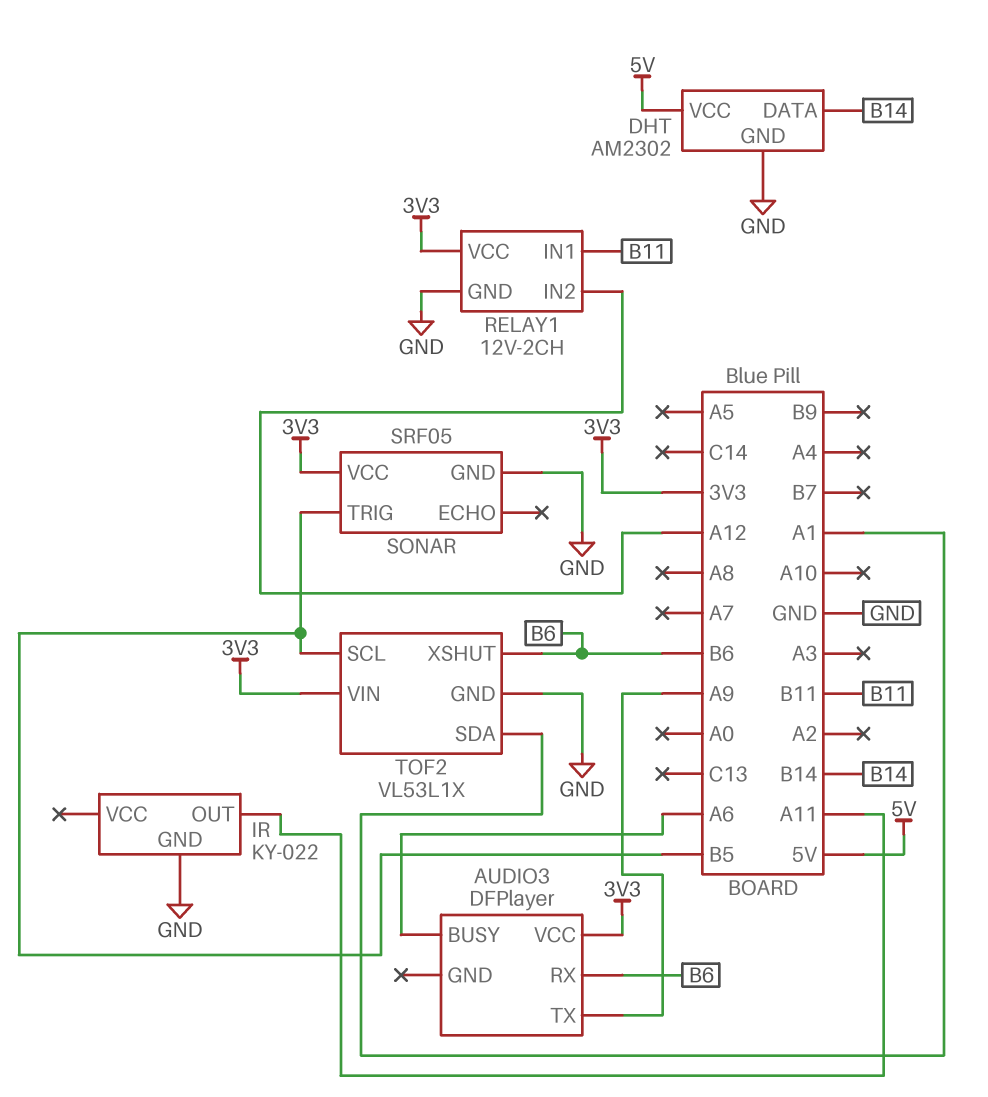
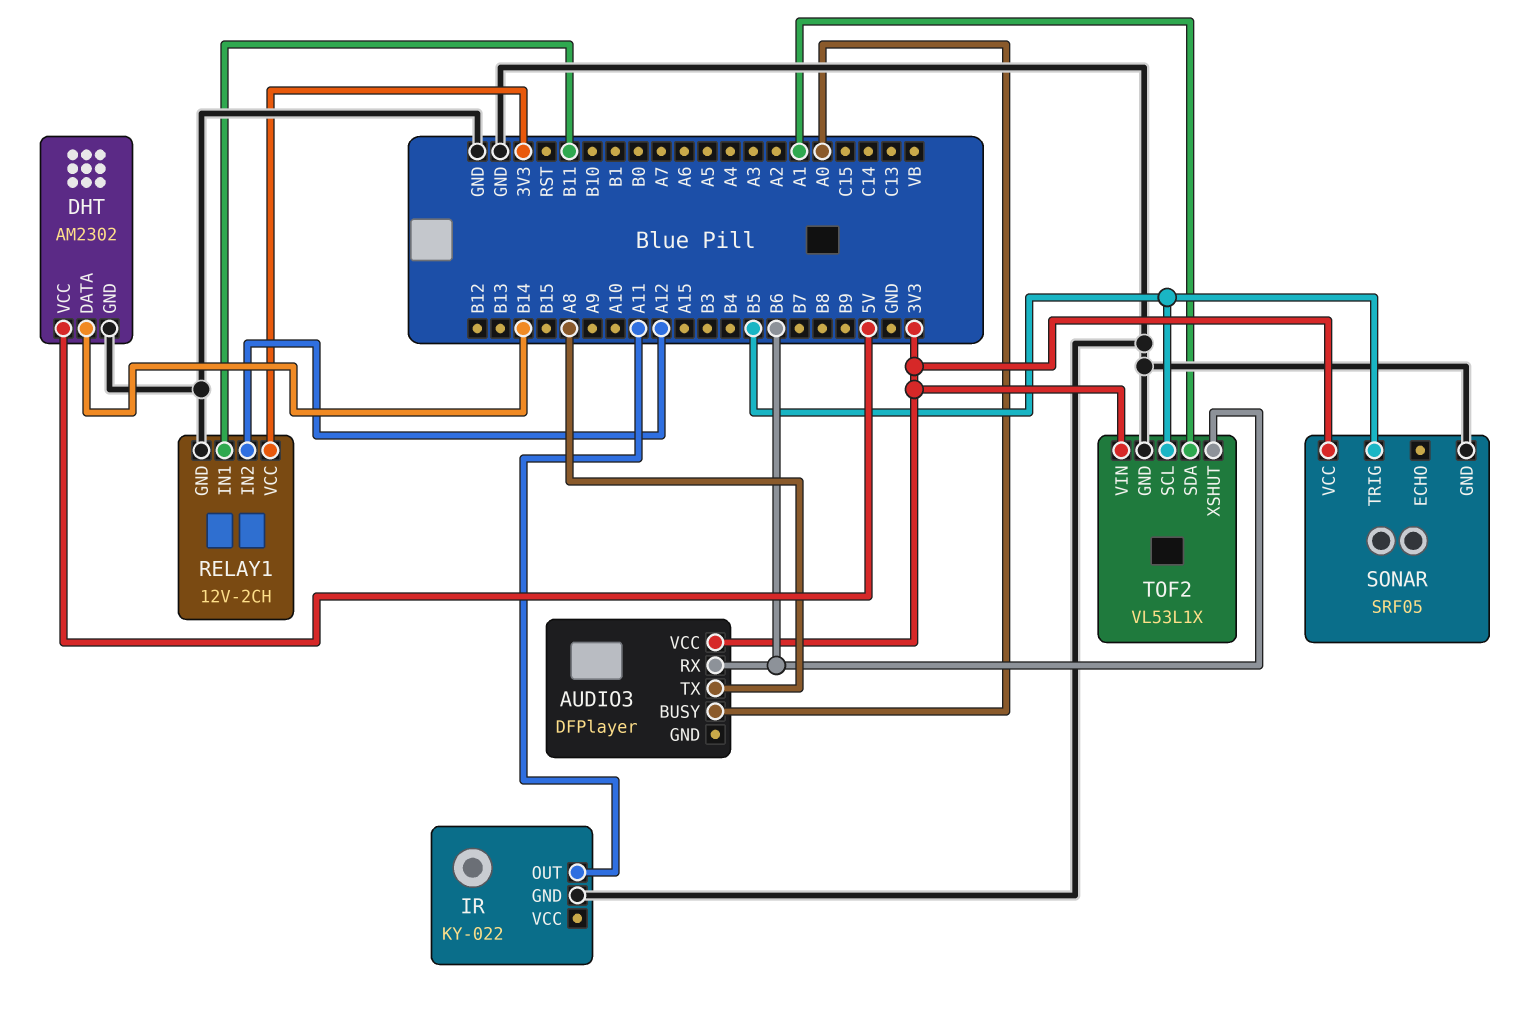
AUDIO3 pin BUSY: A6 -> A0
AUDIO3 pin TX: A9 -> A8

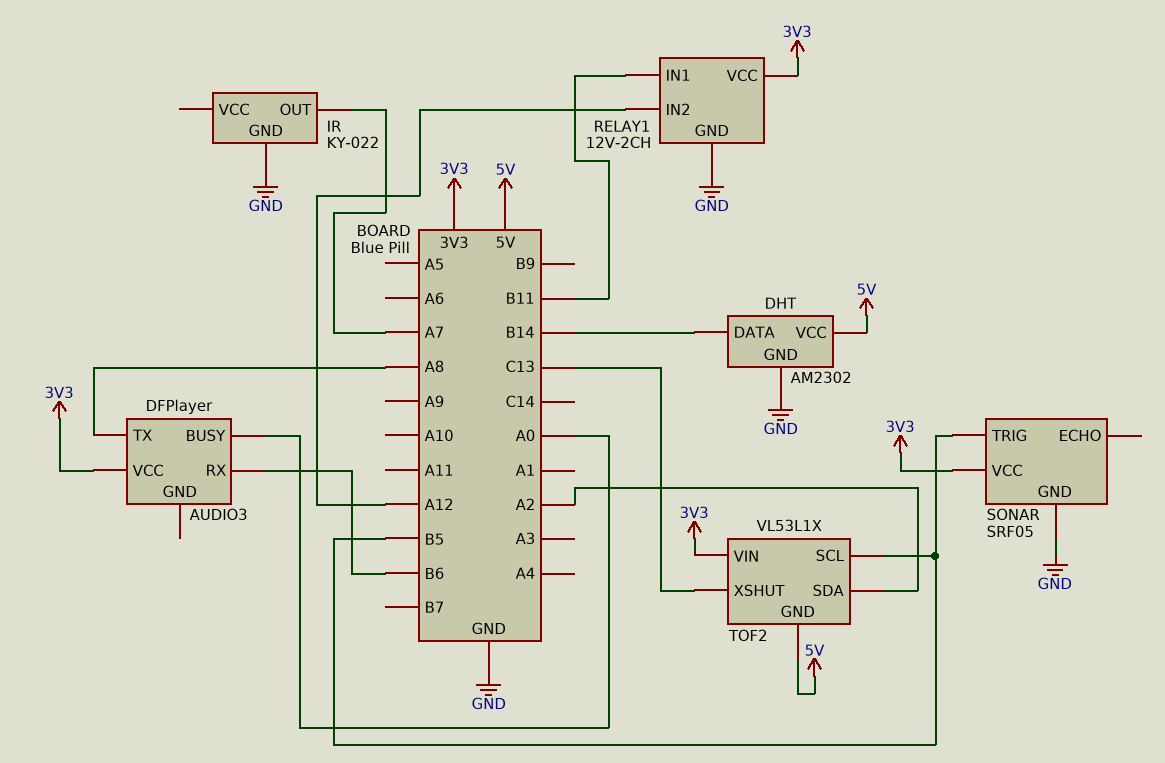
IR pin OUT: A11 -> A7
TOF2 pin GND: GND -> 5V
TOF2 pin SDA: A1 -> A2
TOF2 pin XSHUT: B6 -> C13

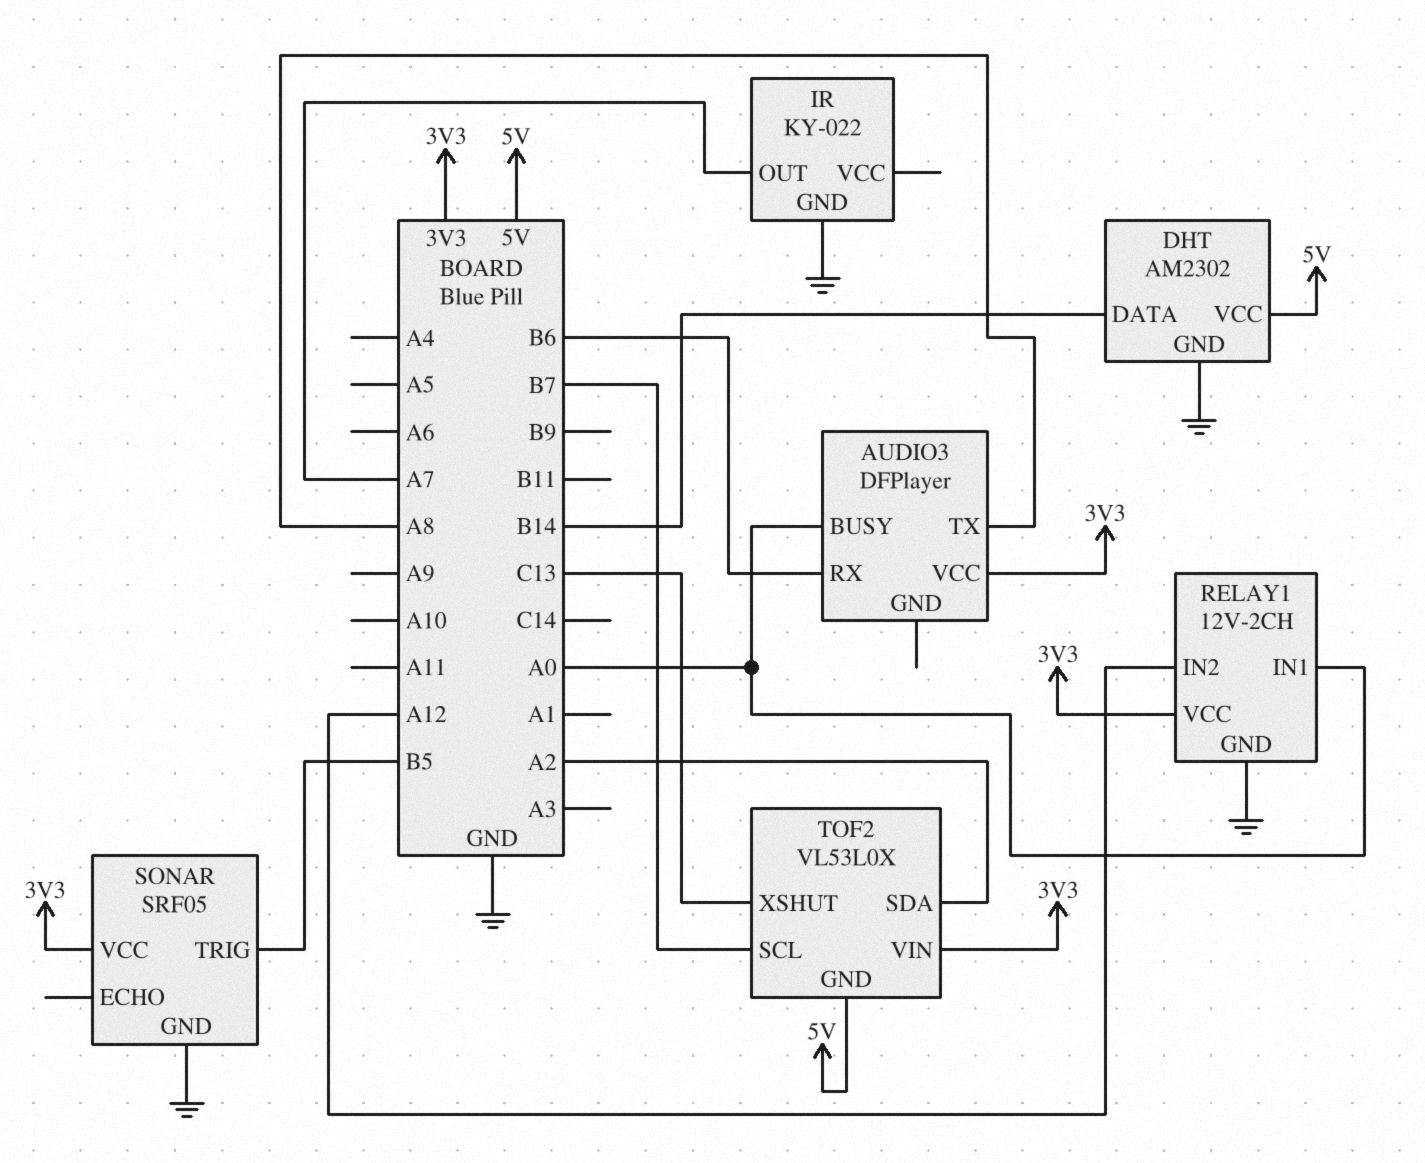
RELAY1 pin IN1: B11 -> A0
TOF2: VL53L1X -> VL53L0X
TOF2 pin SCL: B5 -> B7

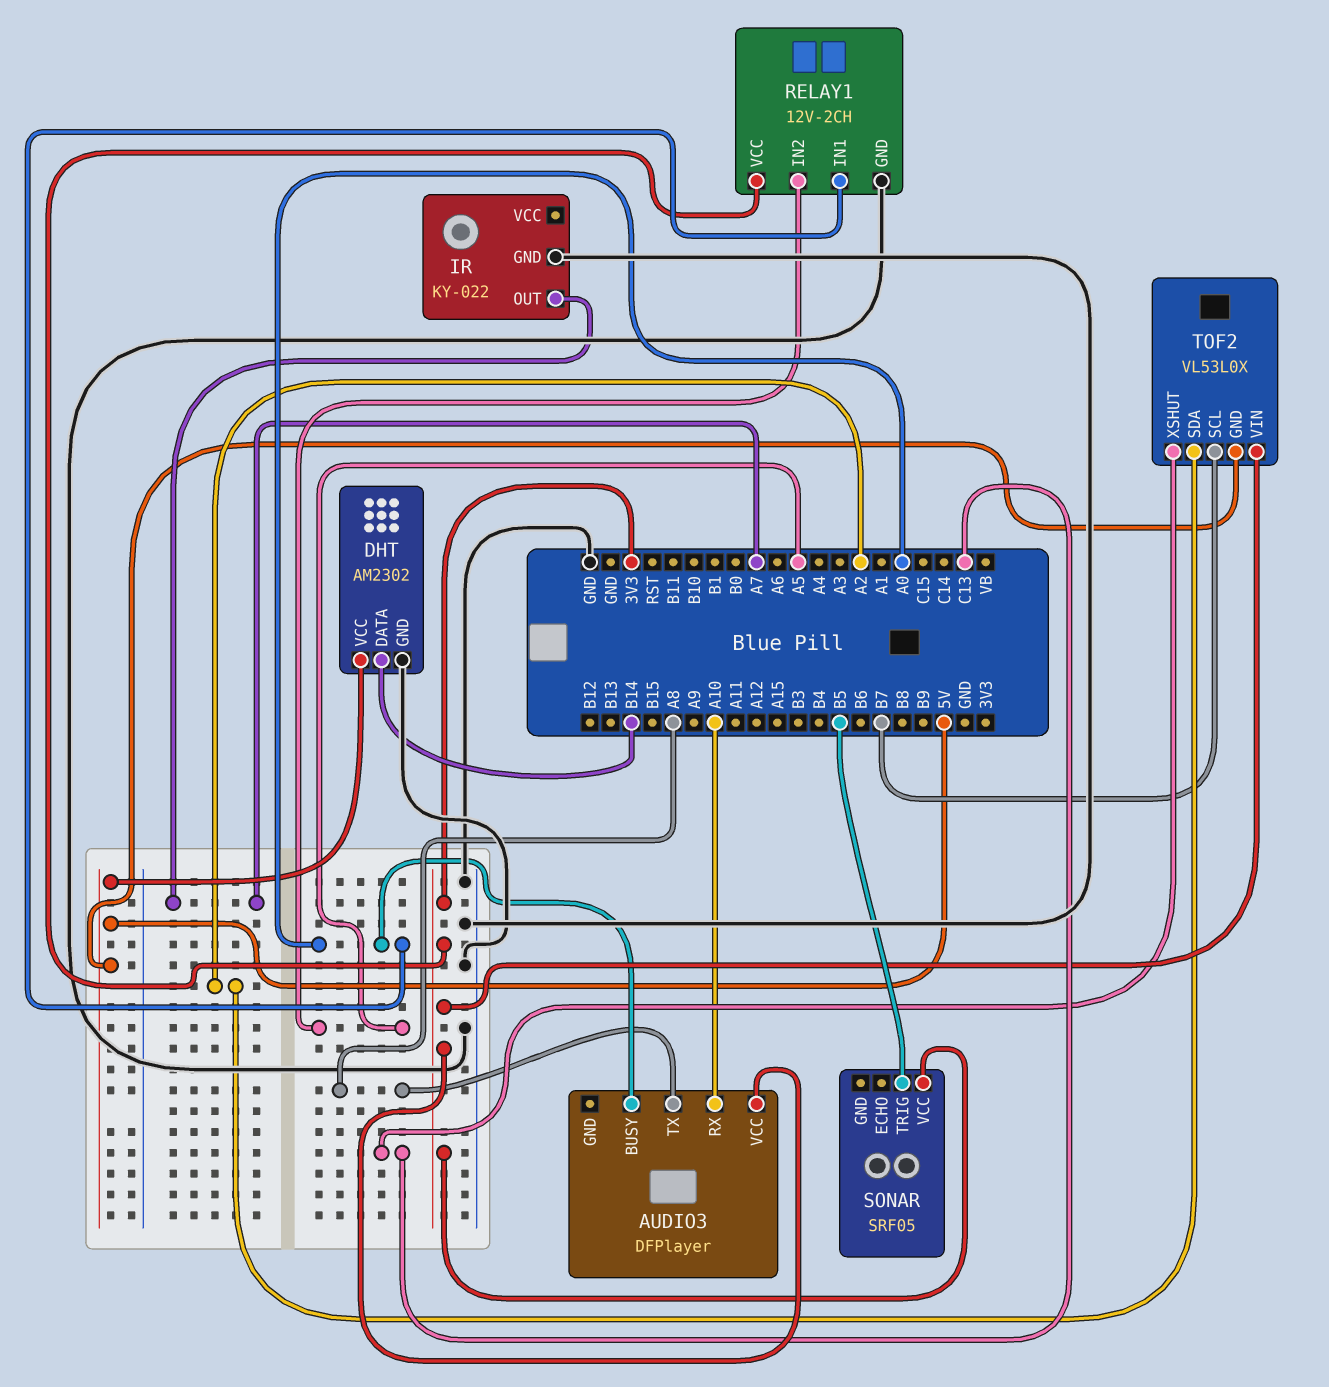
AUDIO3 pin RX: B6 -> A10
RELAY1 pin IN2: A12 -> A5
SONAR pin GND: GND -> none

